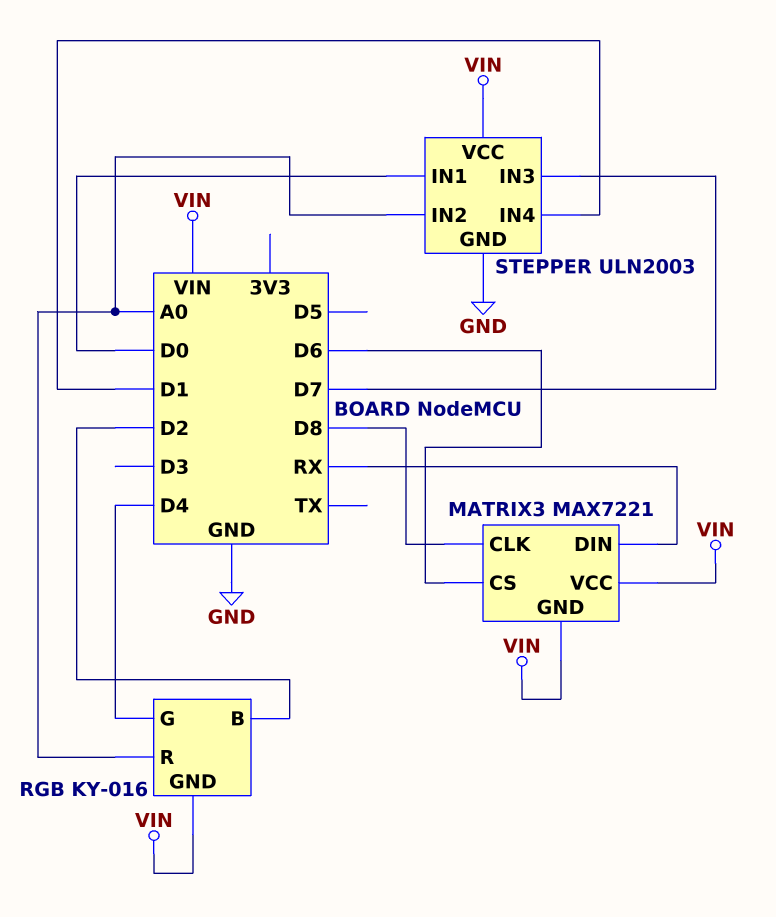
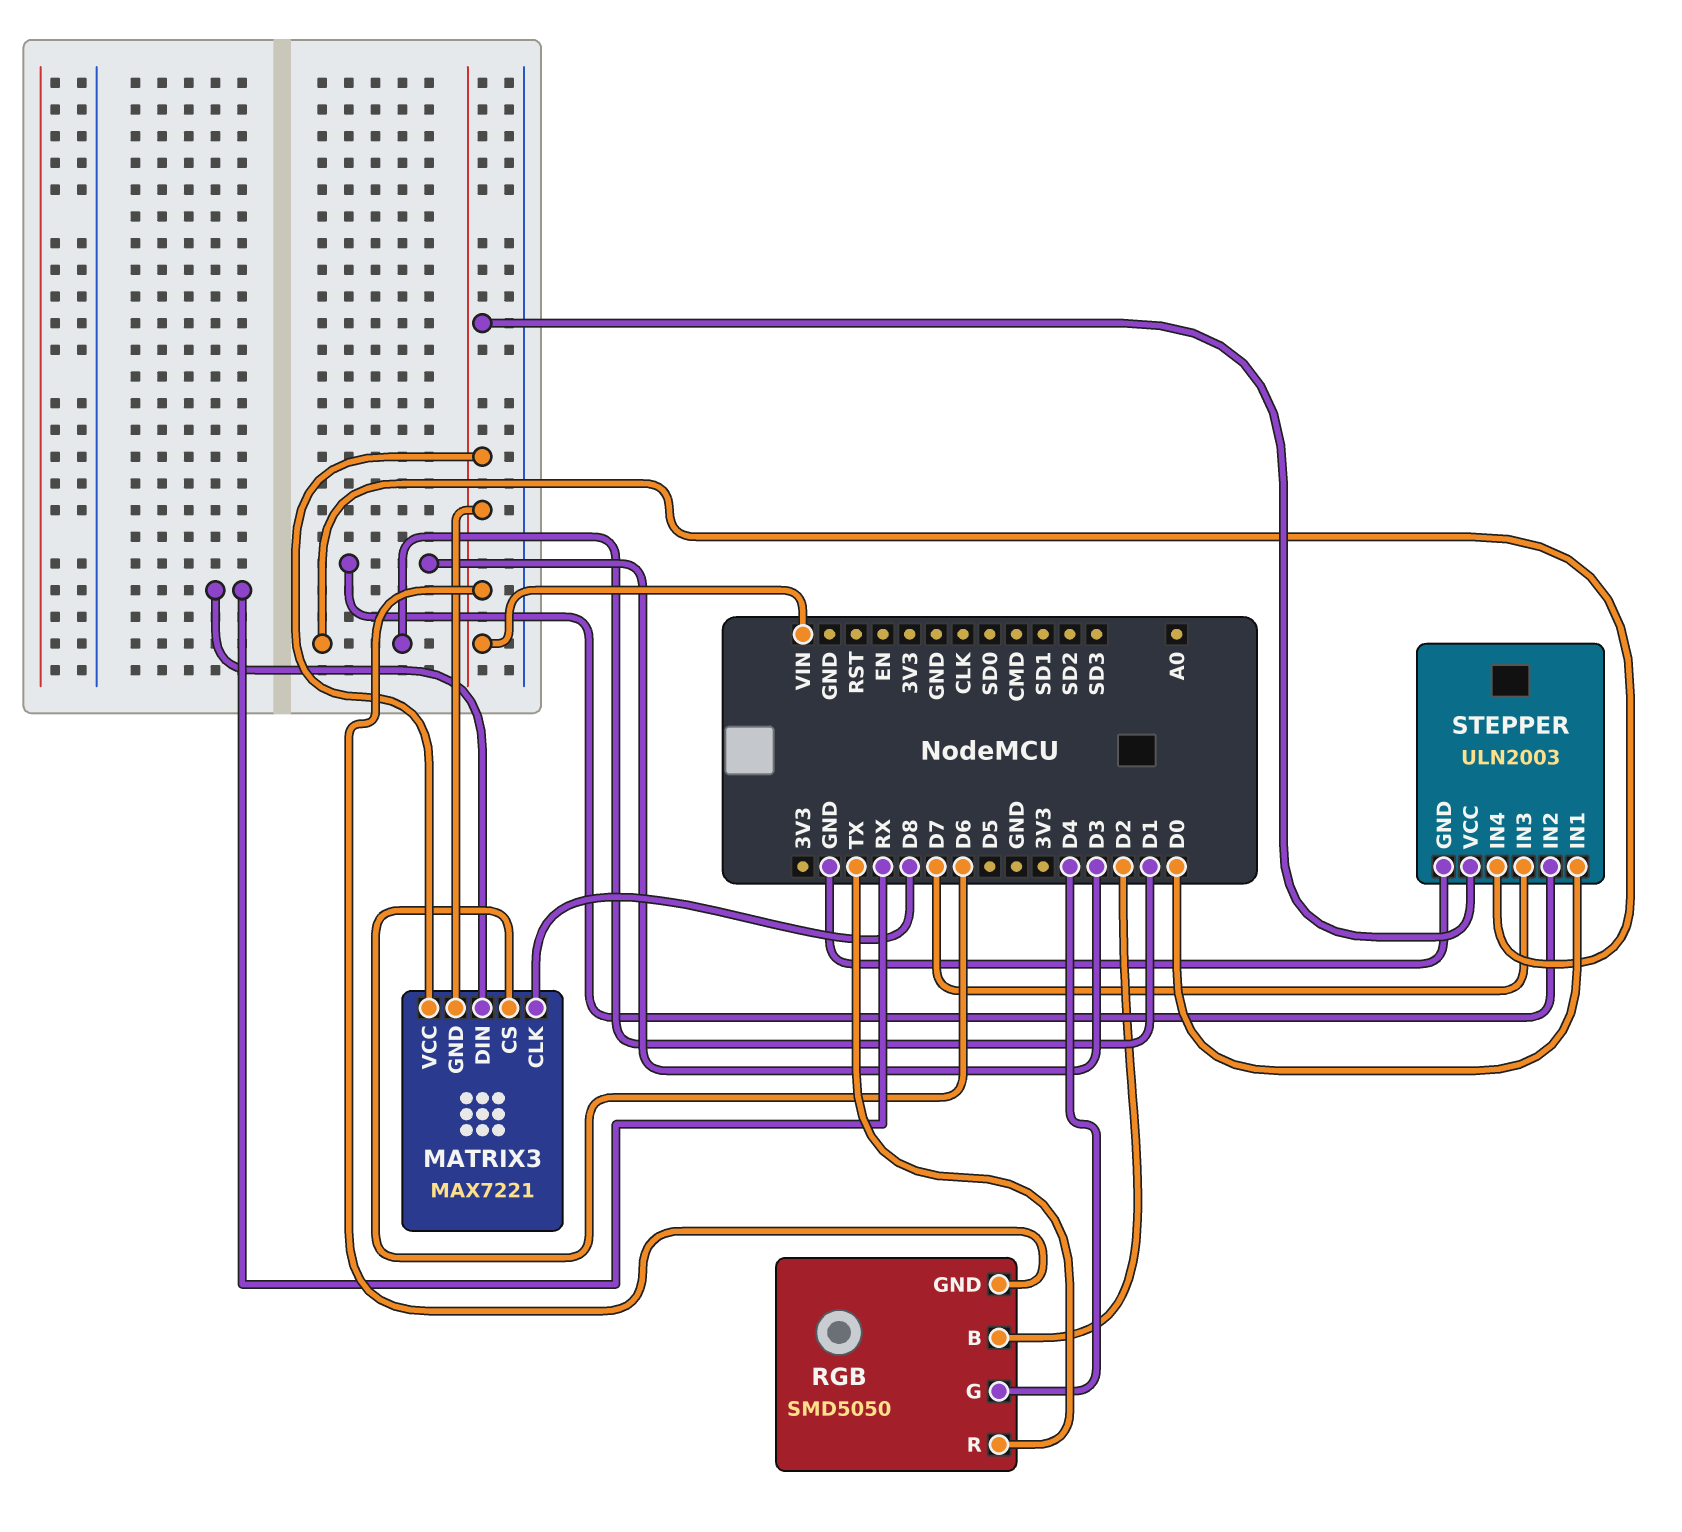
RGB: KY-016 -> SMD5050
RGB pin R: A0 -> TX
STEPPER pin IN2: A0 -> D3

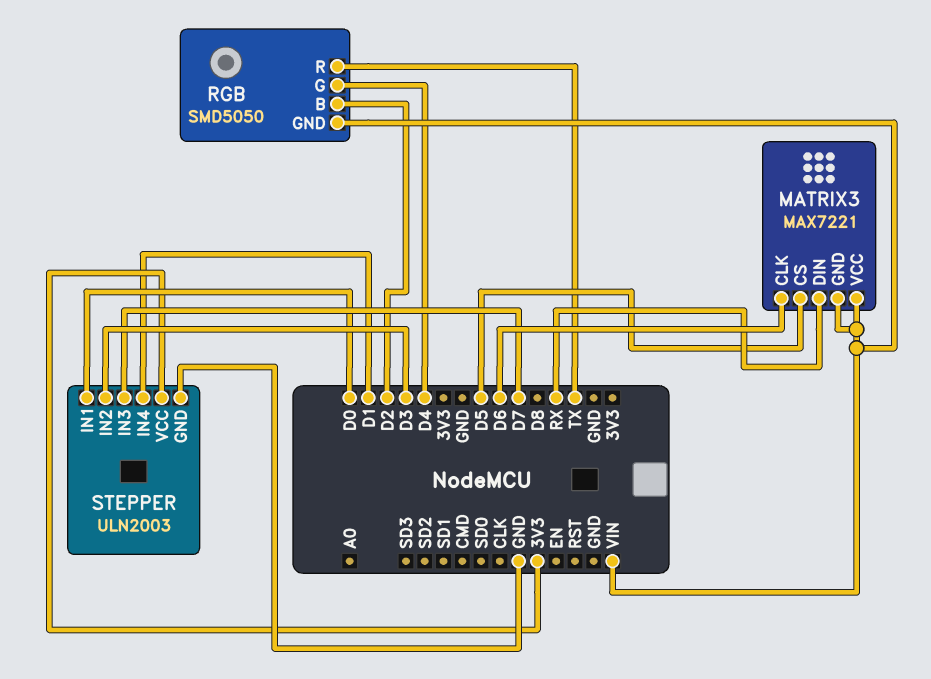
MATRIX3 pin CLK: D8 -> D6
MATRIX3 pin CS: D6 -> D5
STEPPER pin VCC: VIN -> 3V3

